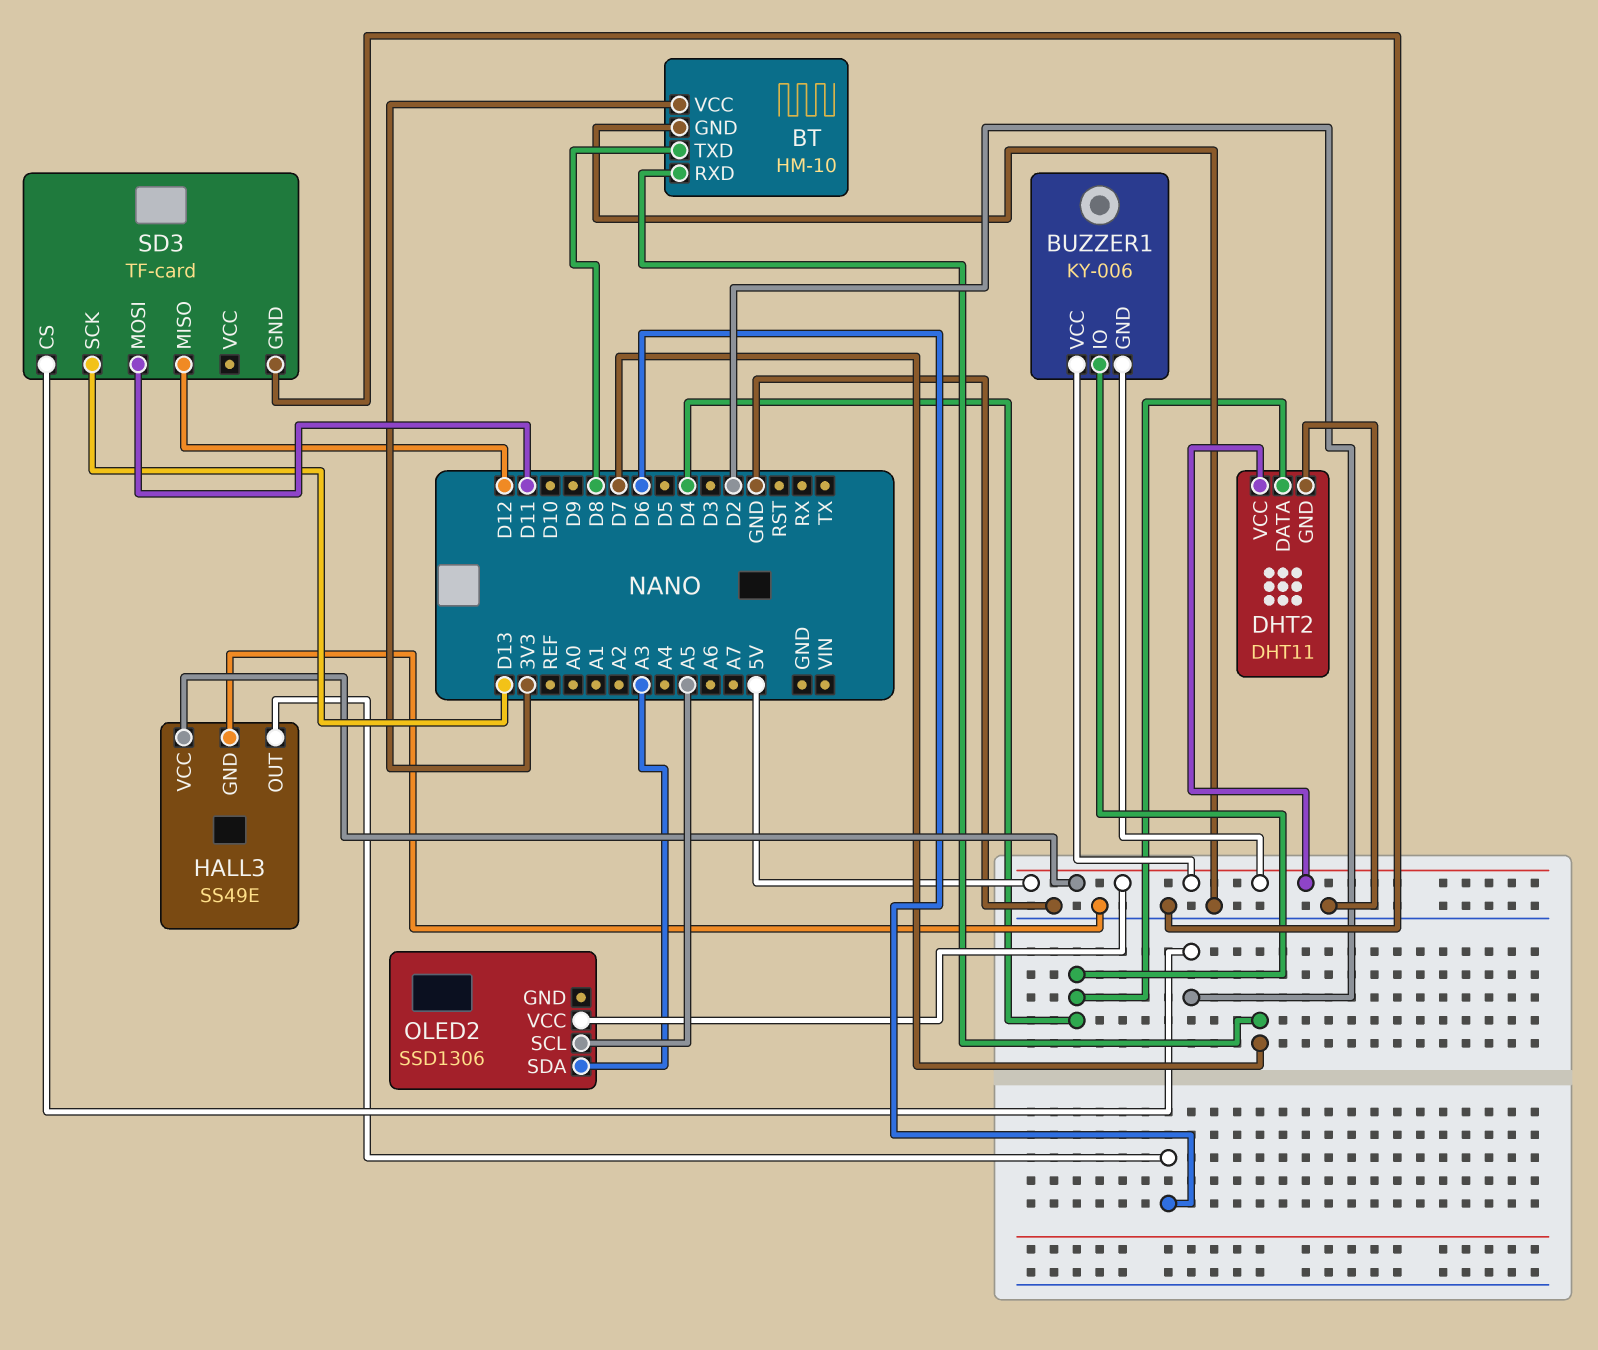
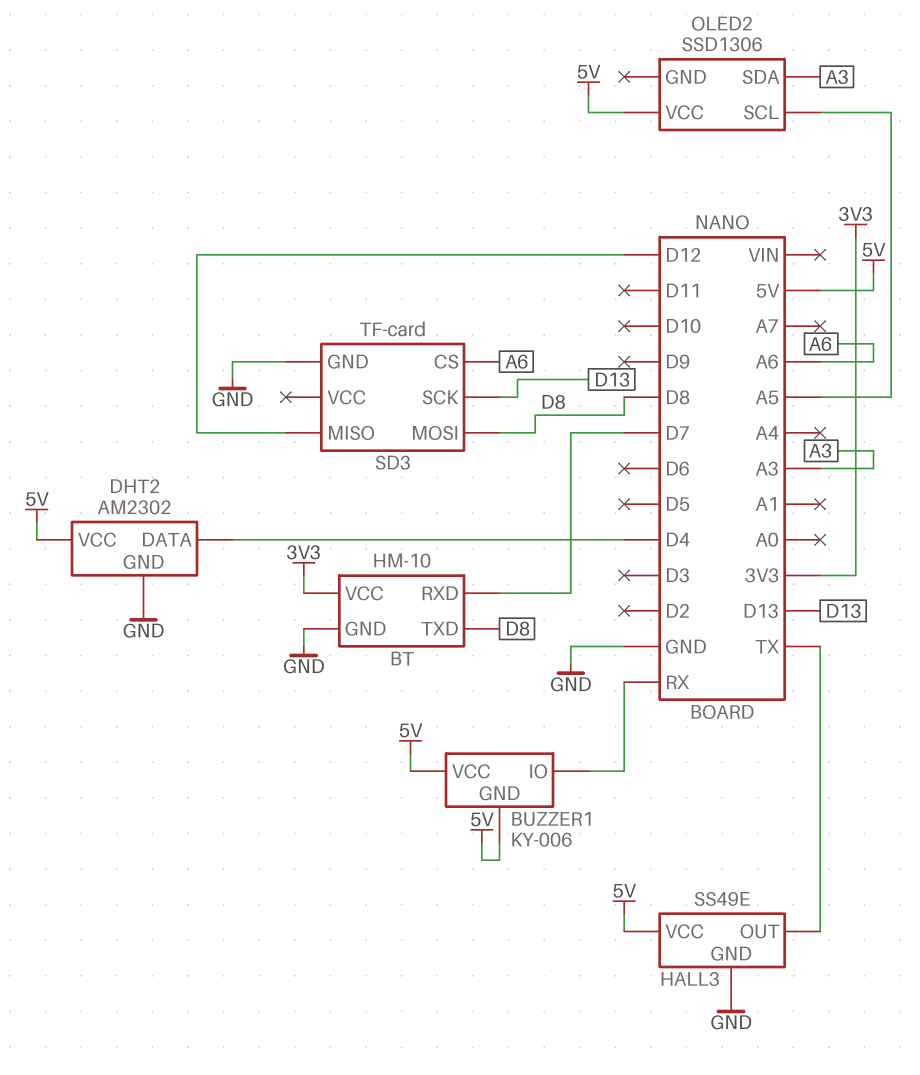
BUZZER1 pin IO: D4 -> RX
DHT2: DHT11 -> AM2302
HALL3 pin OUT: D6 -> TX
SD3 pin CS: D2 -> A6
SD3 pin MOSI: D11 -> D8

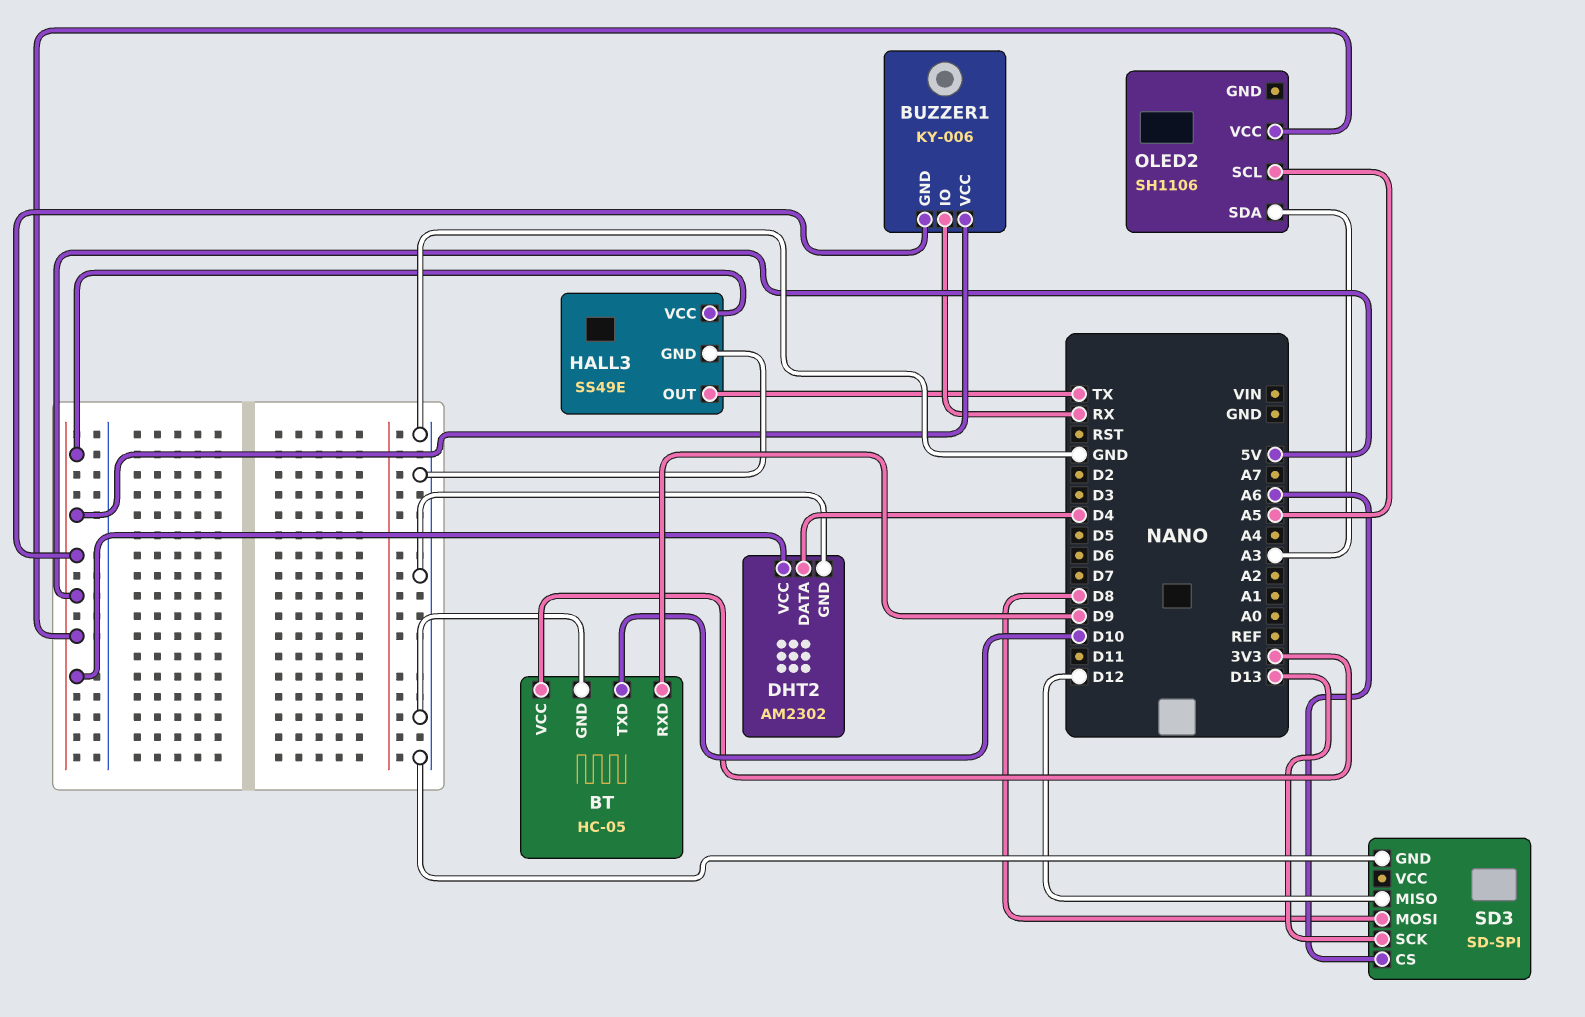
BT: HM-10 -> HC-05
BT pin RXD: D7 -> D9
BT pin TXD: D8 -> D10
OLED2: SSD1306 -> SH1106
SD3: TF-card -> SD-SPI

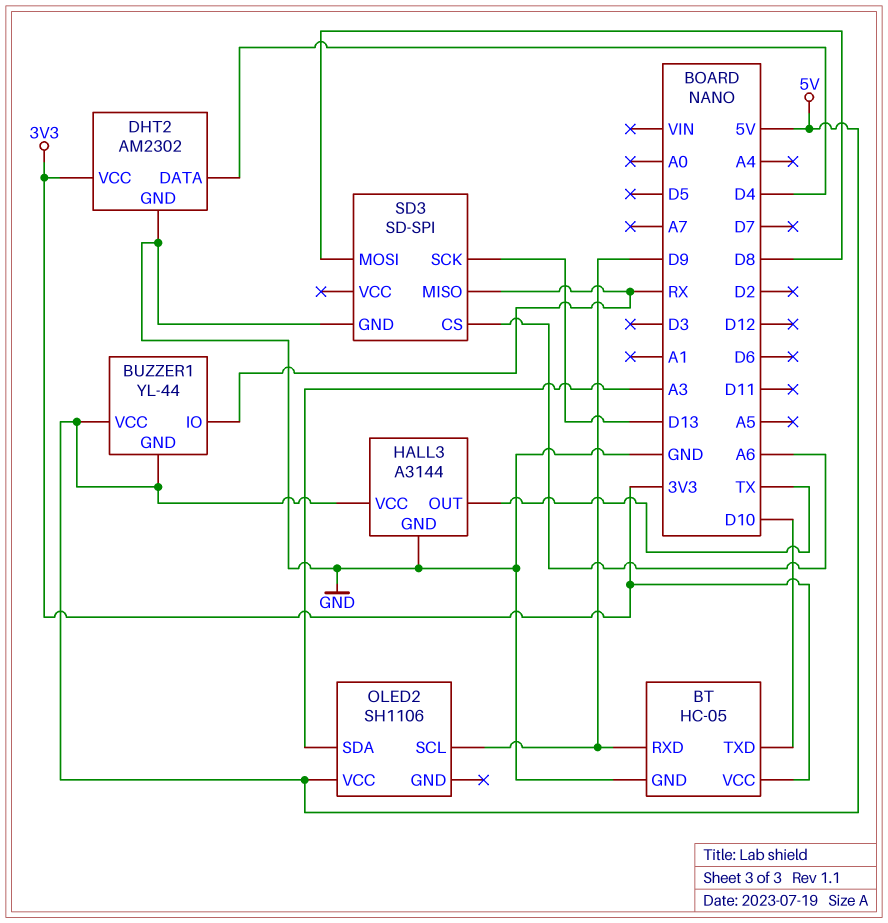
BUZZER1: KY-006 -> YL-44
DHT2 pin VCC: 5V -> 3V3
HALL3: SS49E -> A3144
OLED2 pin SCL: A5 -> D9
SD3 pin MISO: D12 -> RX

